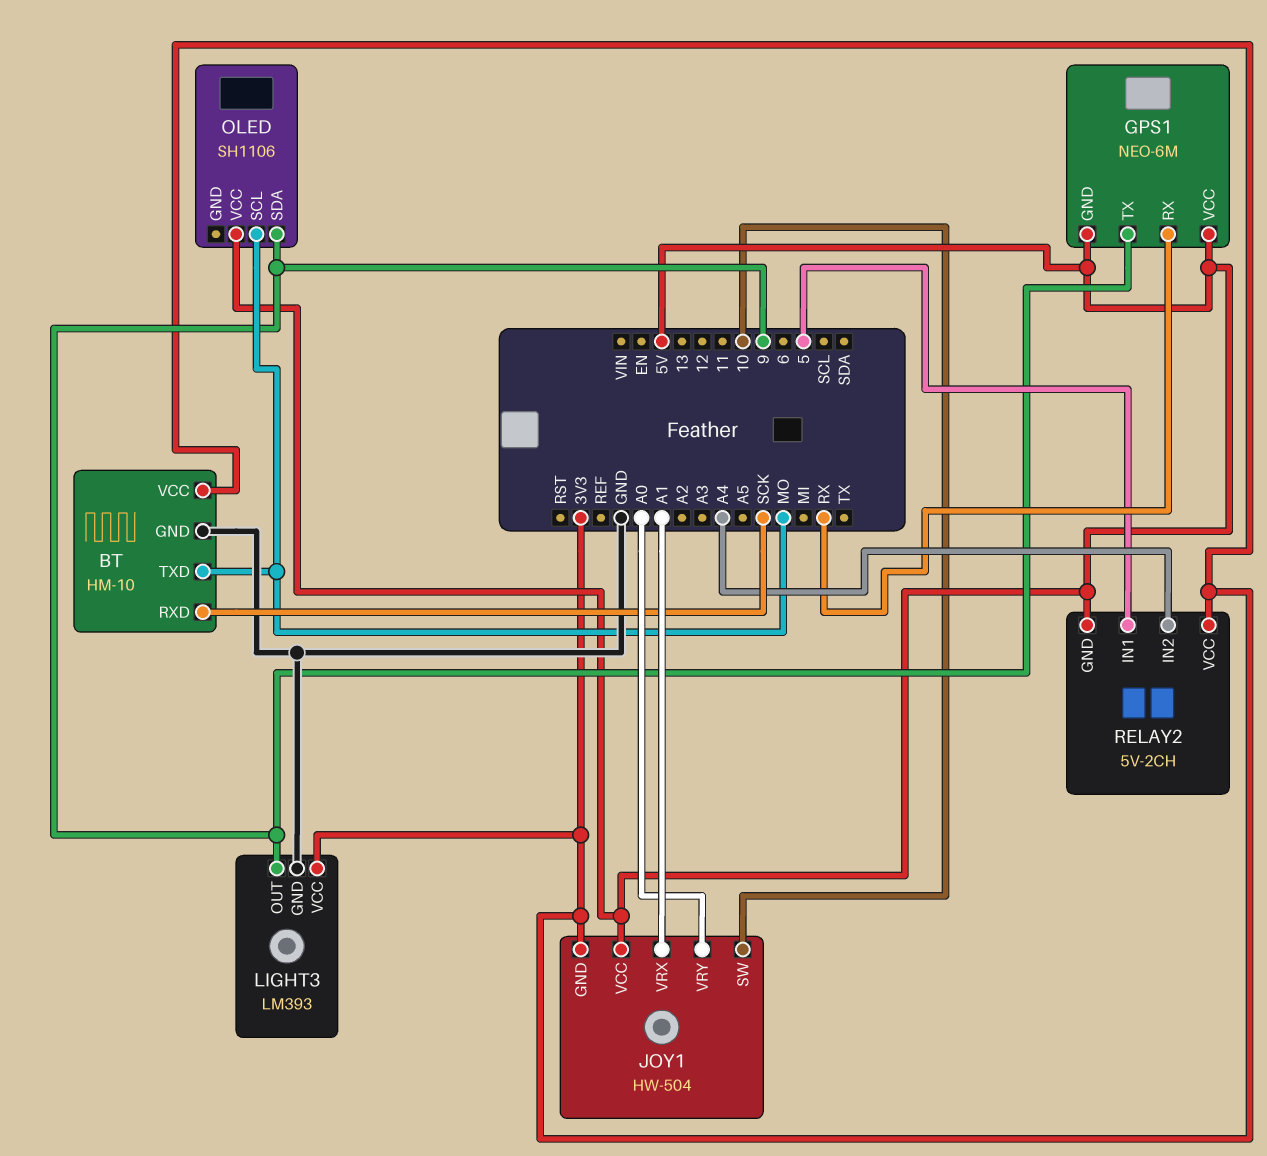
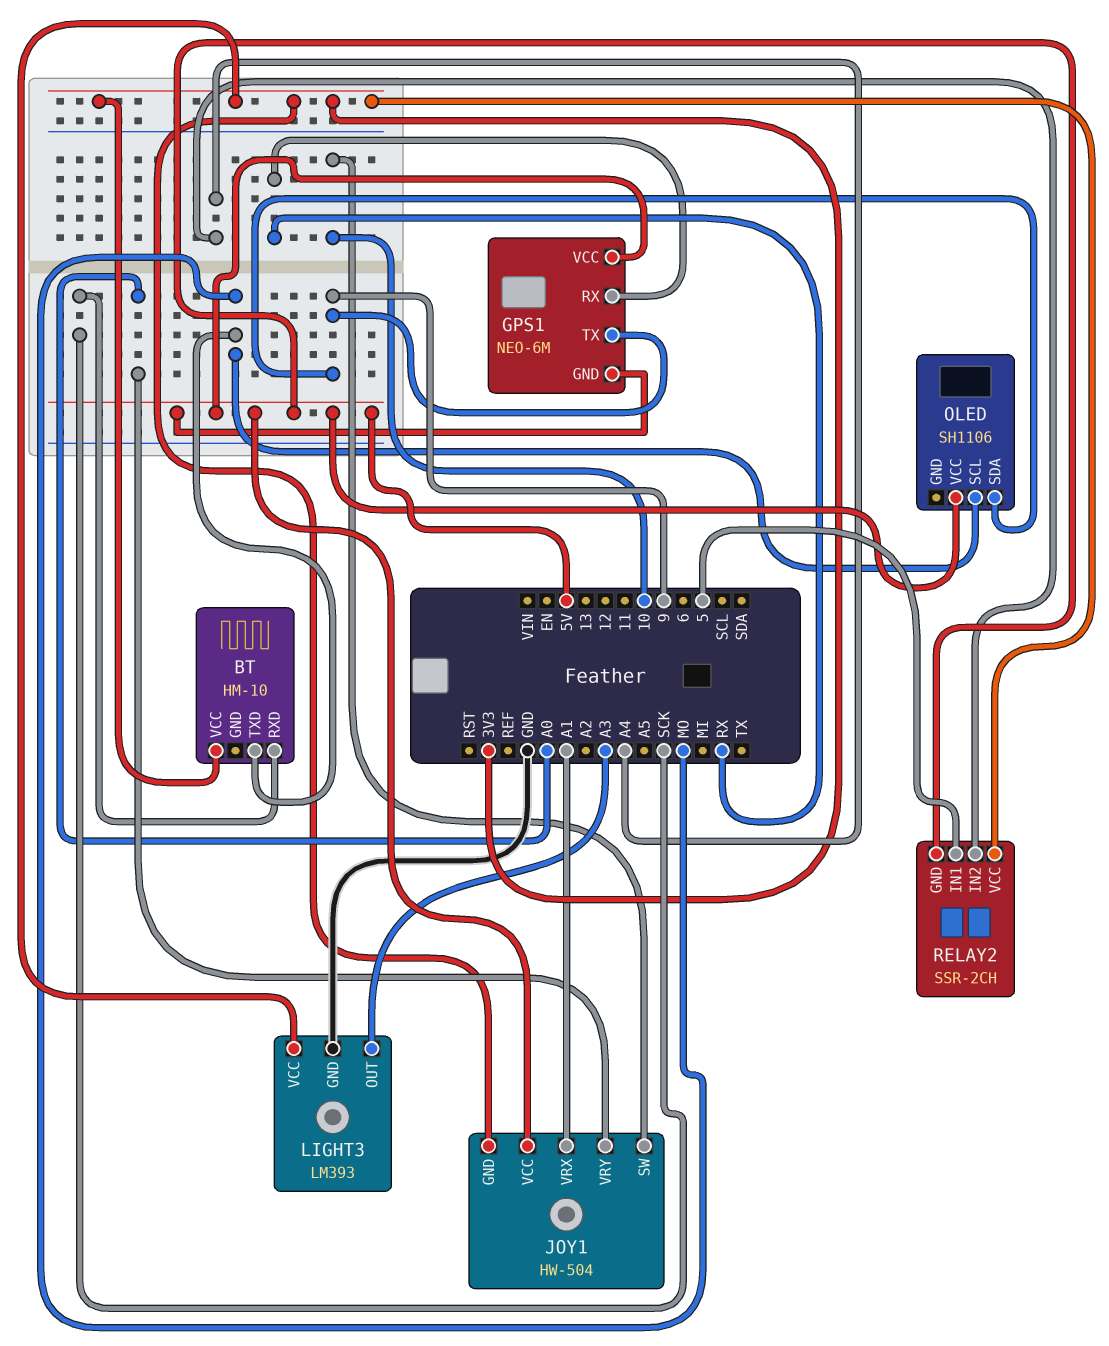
BT pin GND: GND -> none
LIGHT3 pin OUT: 9 -> A3
RELAY2: 5V-2CH -> SSR-2CH

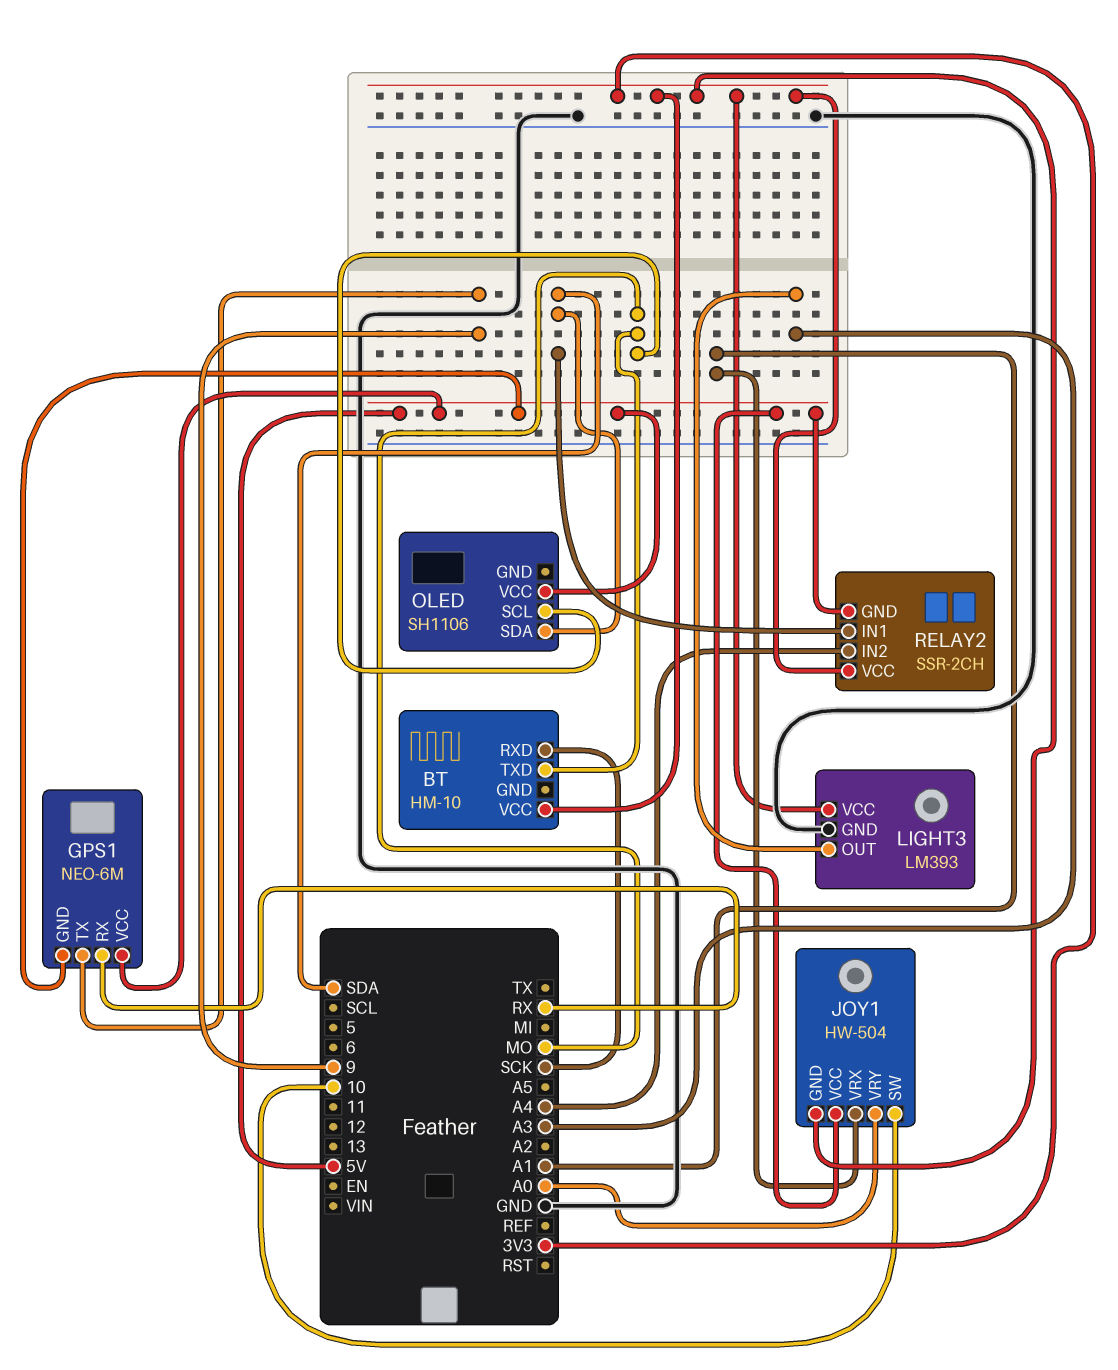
OLED pin SDA: 9 -> SDA
RELAY2 pin IN1: 5 -> SDA

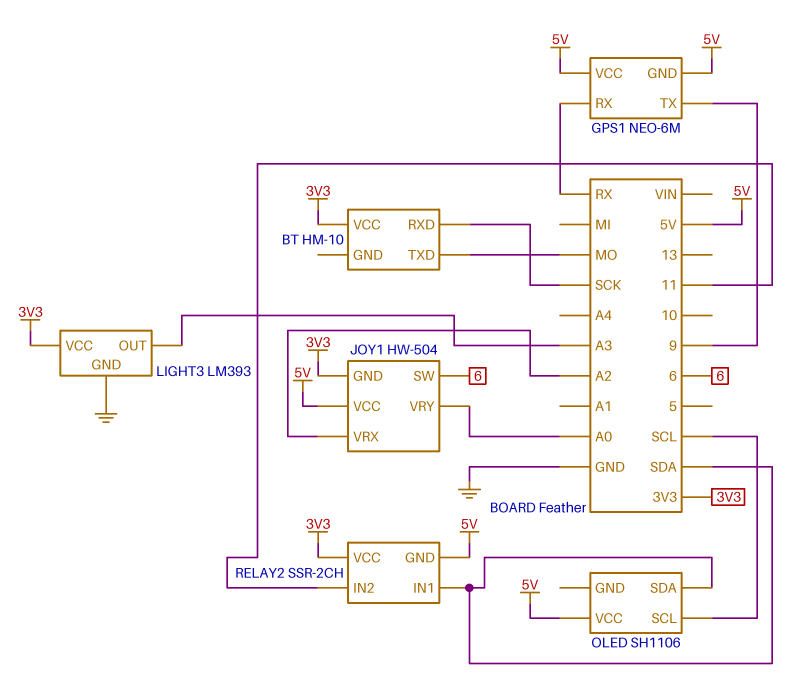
JOY1 pin SW: 10 -> 6
JOY1 pin VRX: A1 -> A2
OLED pin SCL: MO -> SCL
RELAY2 pin IN2: A4 -> 11

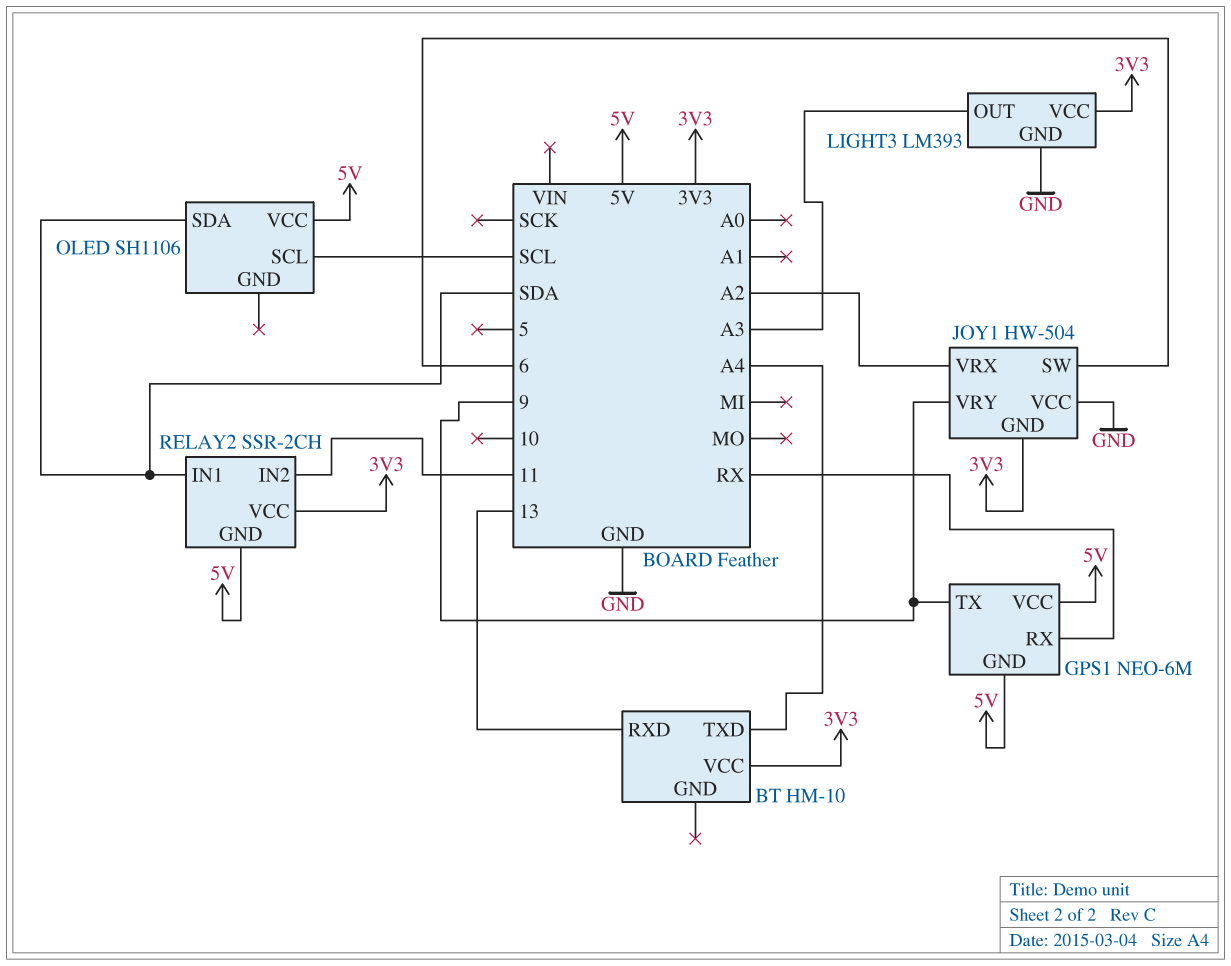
BT pin RXD: SCK -> 13
BT pin TXD: MO -> A4
JOY1 pin VCC: 5V -> GND
JOY1 pin VRY: A0 -> 9

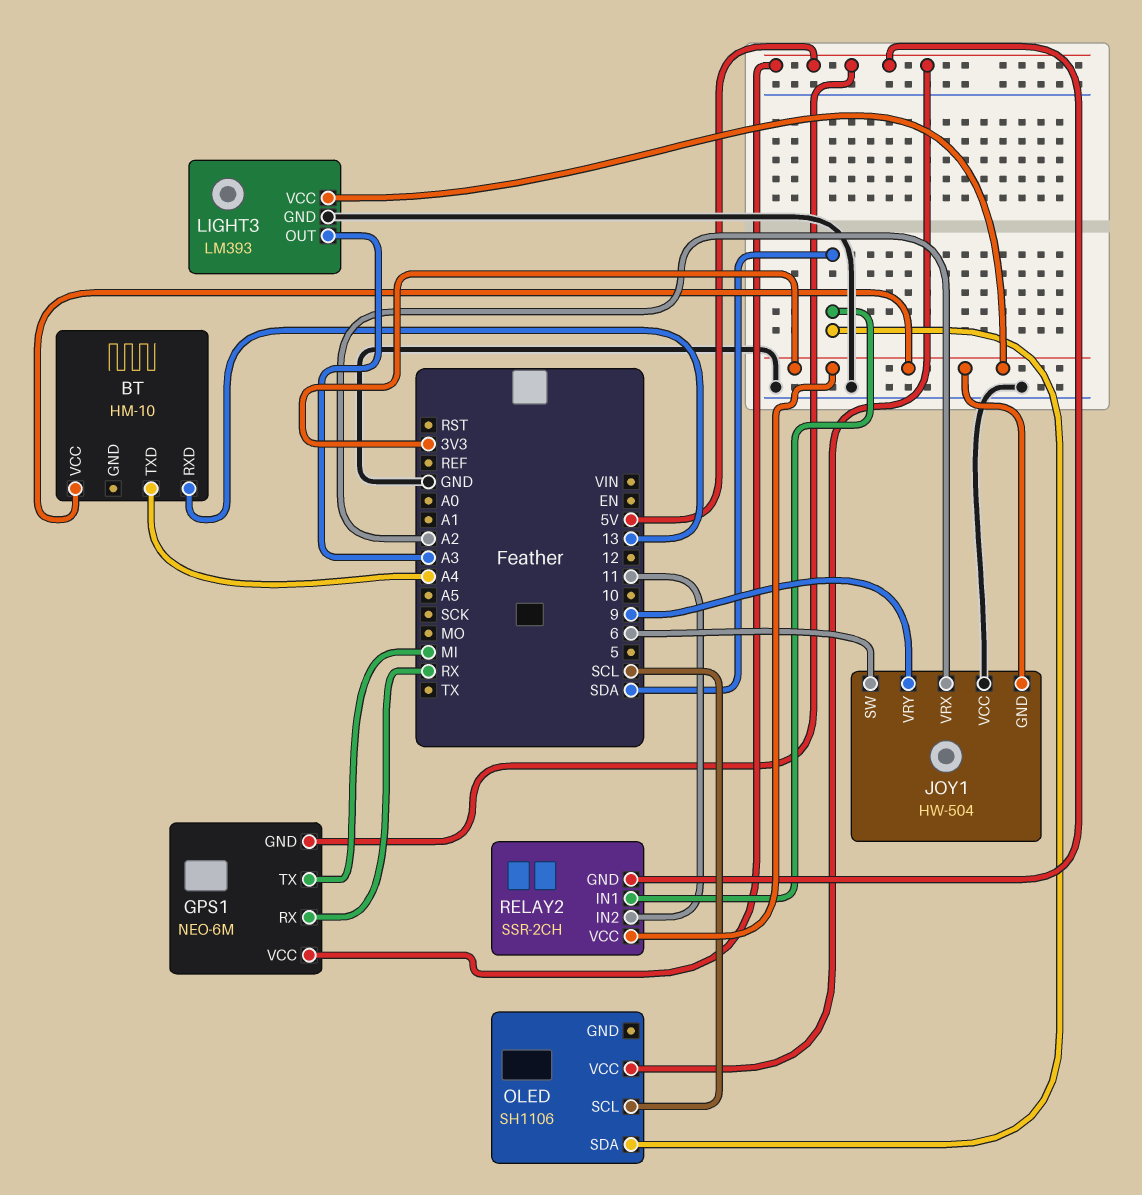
GPS1 pin TX: 9 -> MI

